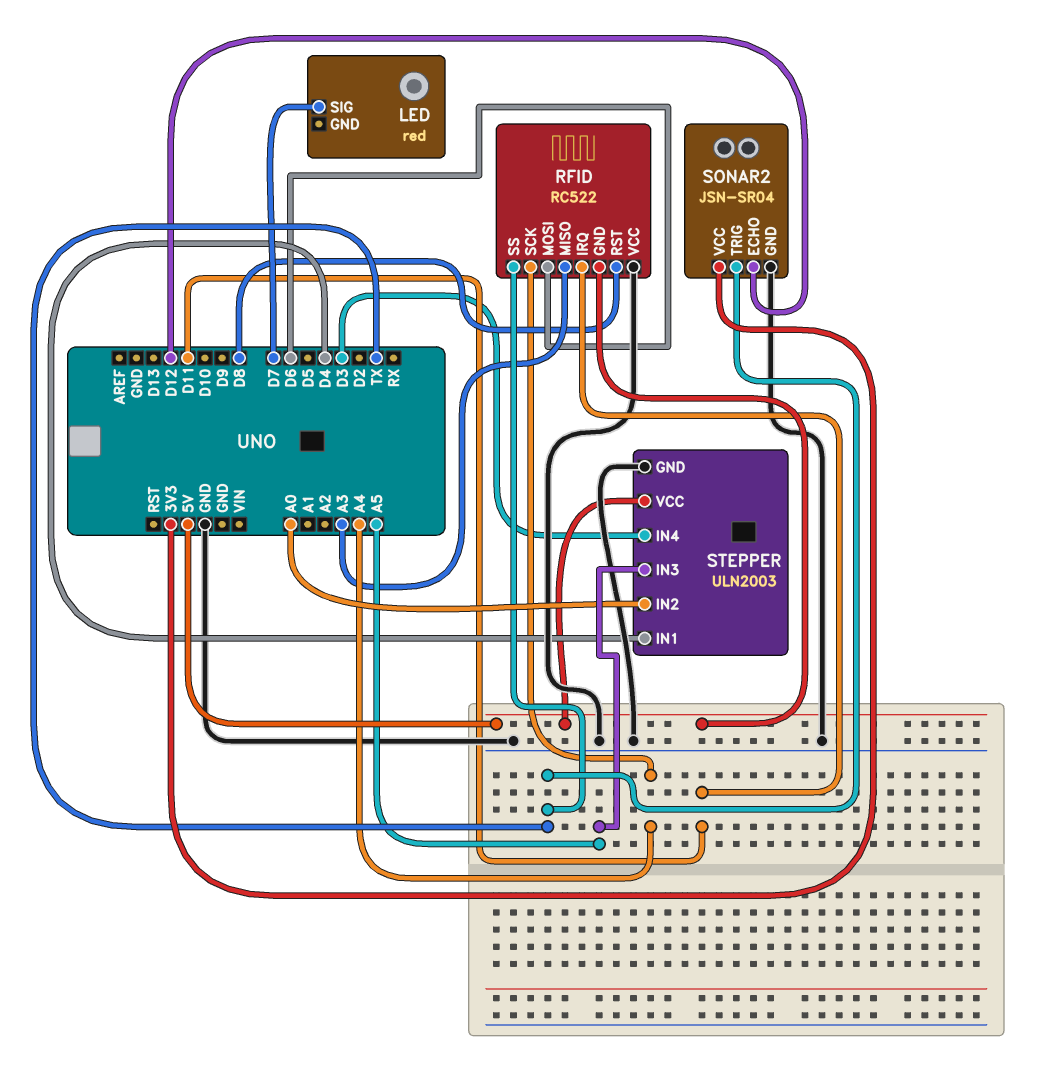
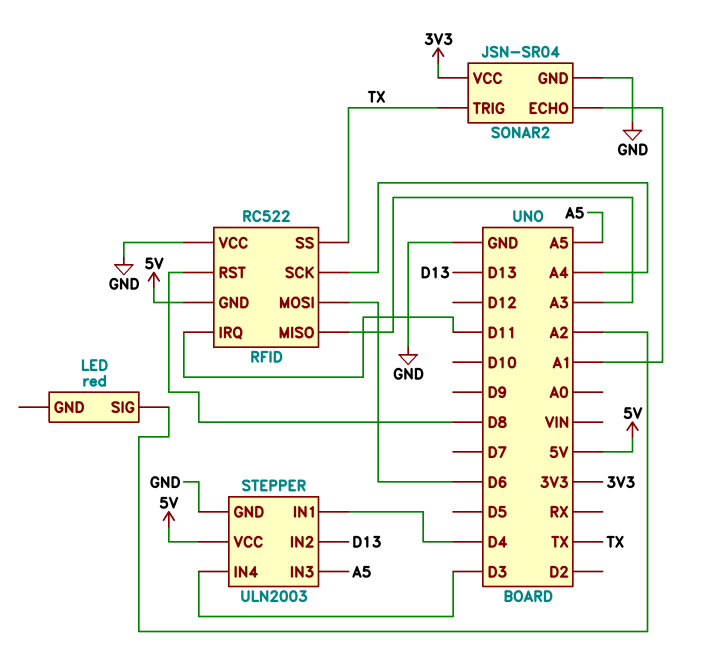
LED pin SIG: D7 -> A2
SONAR2 pin ECHO: D12 -> A1
STEPPER pin IN2: A0 -> D13

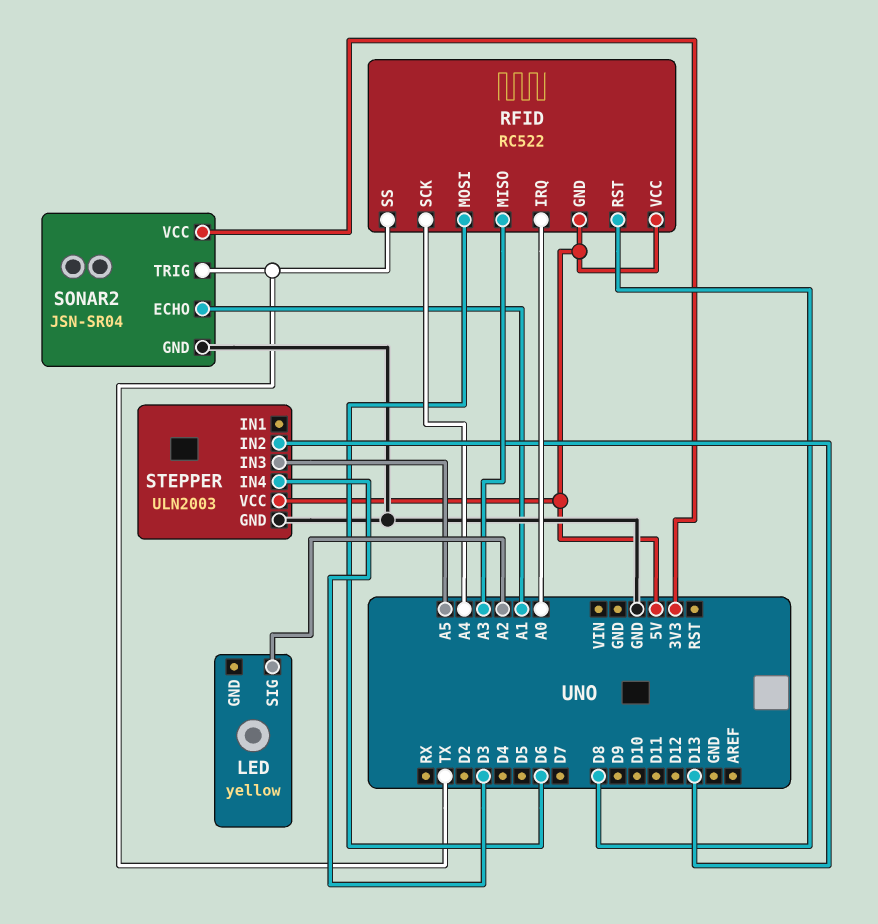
LED: red -> yellow
RFID pin IRQ: D11 -> A0
RFID pin VCC: GND -> 5V
STEPPER pin IN1: D4 -> none

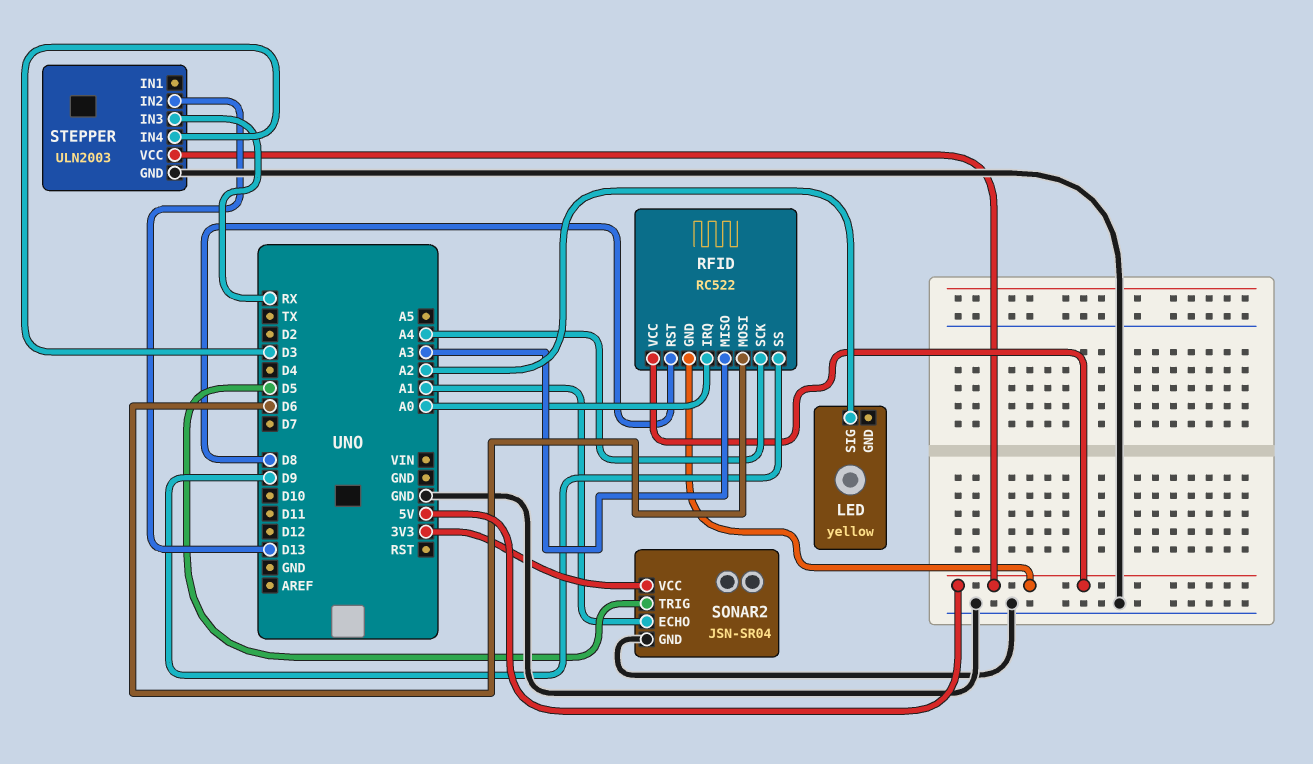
RFID pin SS: TX -> D9
SONAR2 pin TRIG: TX -> D5
STEPPER pin IN3: A5 -> RX

